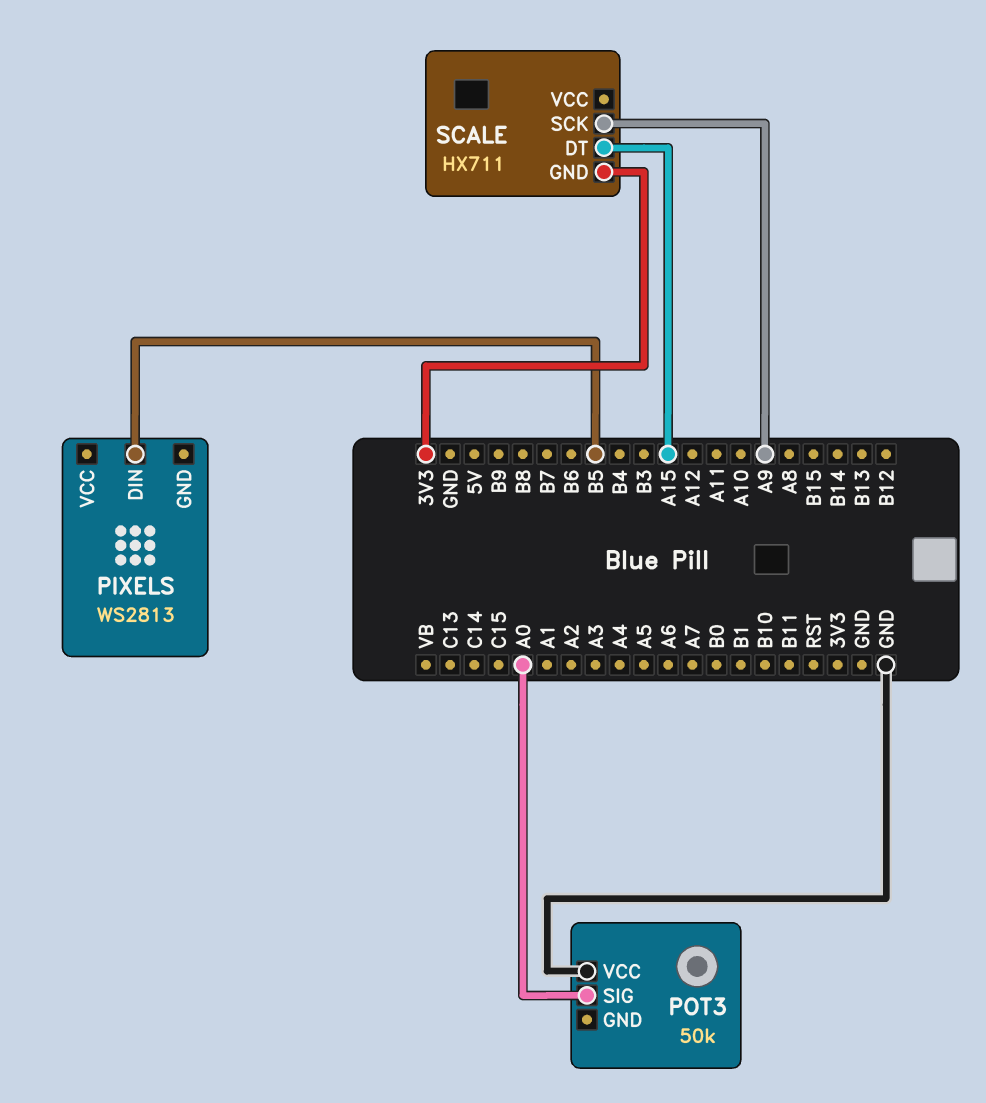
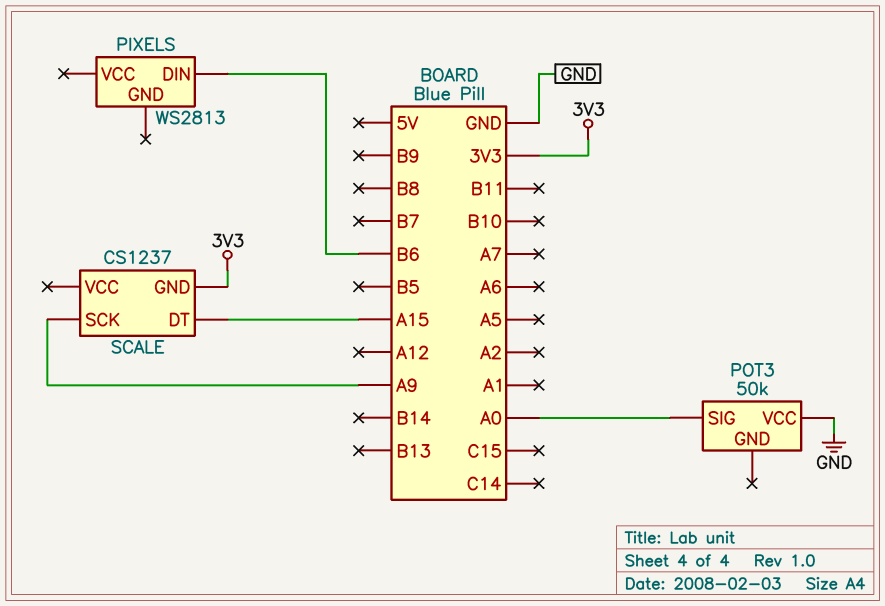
PIXELS pin DIN: B5 -> B6
SCALE: HX711 -> CS1237

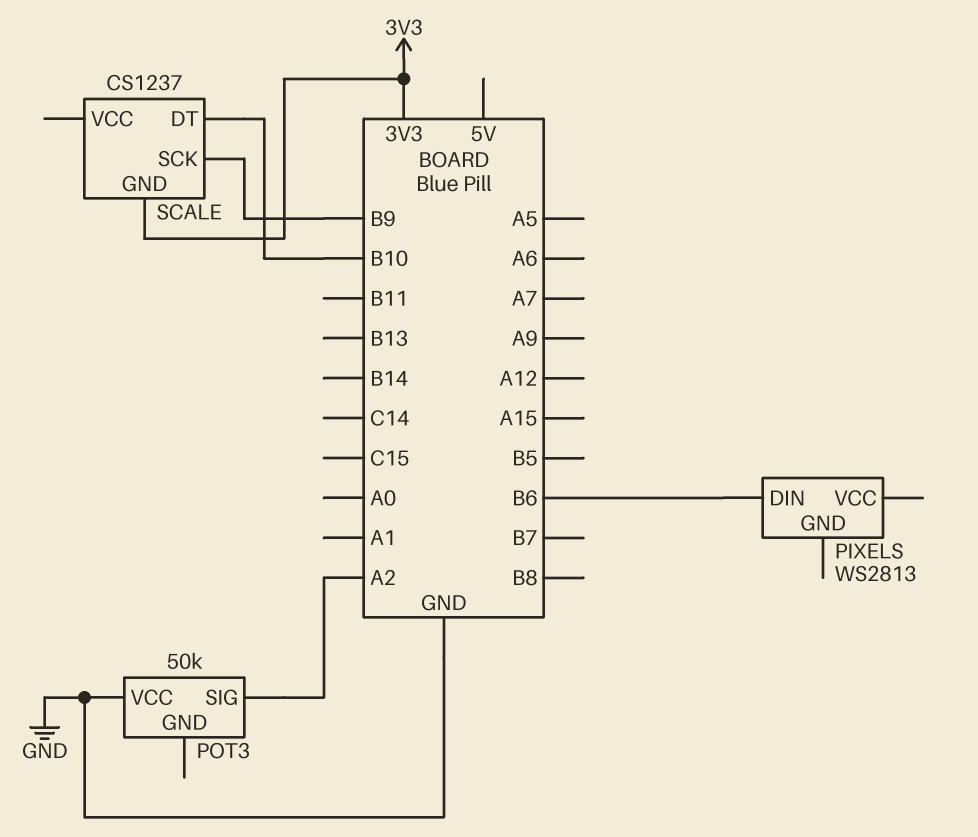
POT3 pin SIG: A0 -> A2
SCALE pin DT: A15 -> B10
SCALE pin SCK: A9 -> B9

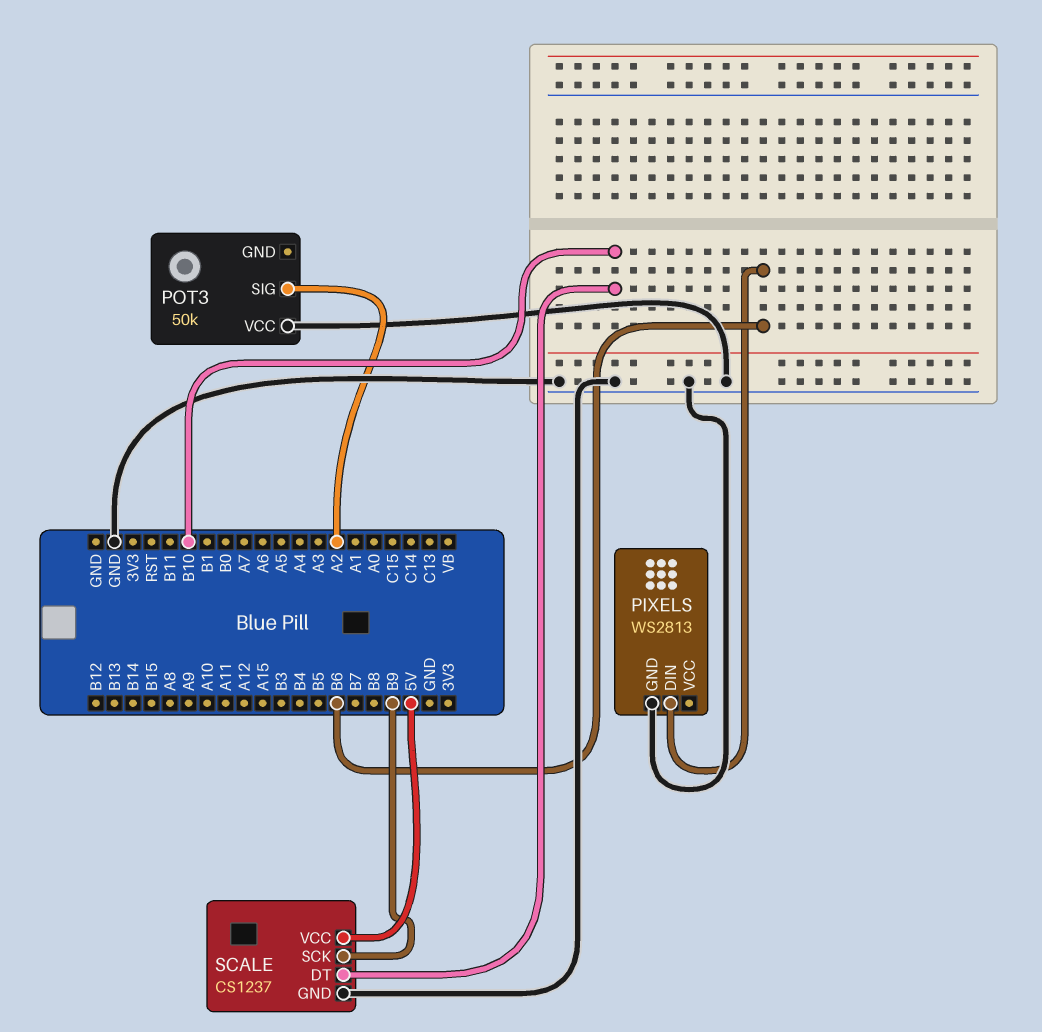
PIXELS pin GND: none -> GND
SCALE pin GND: 3V3 -> GND
SCALE pin VCC: none -> 5V

